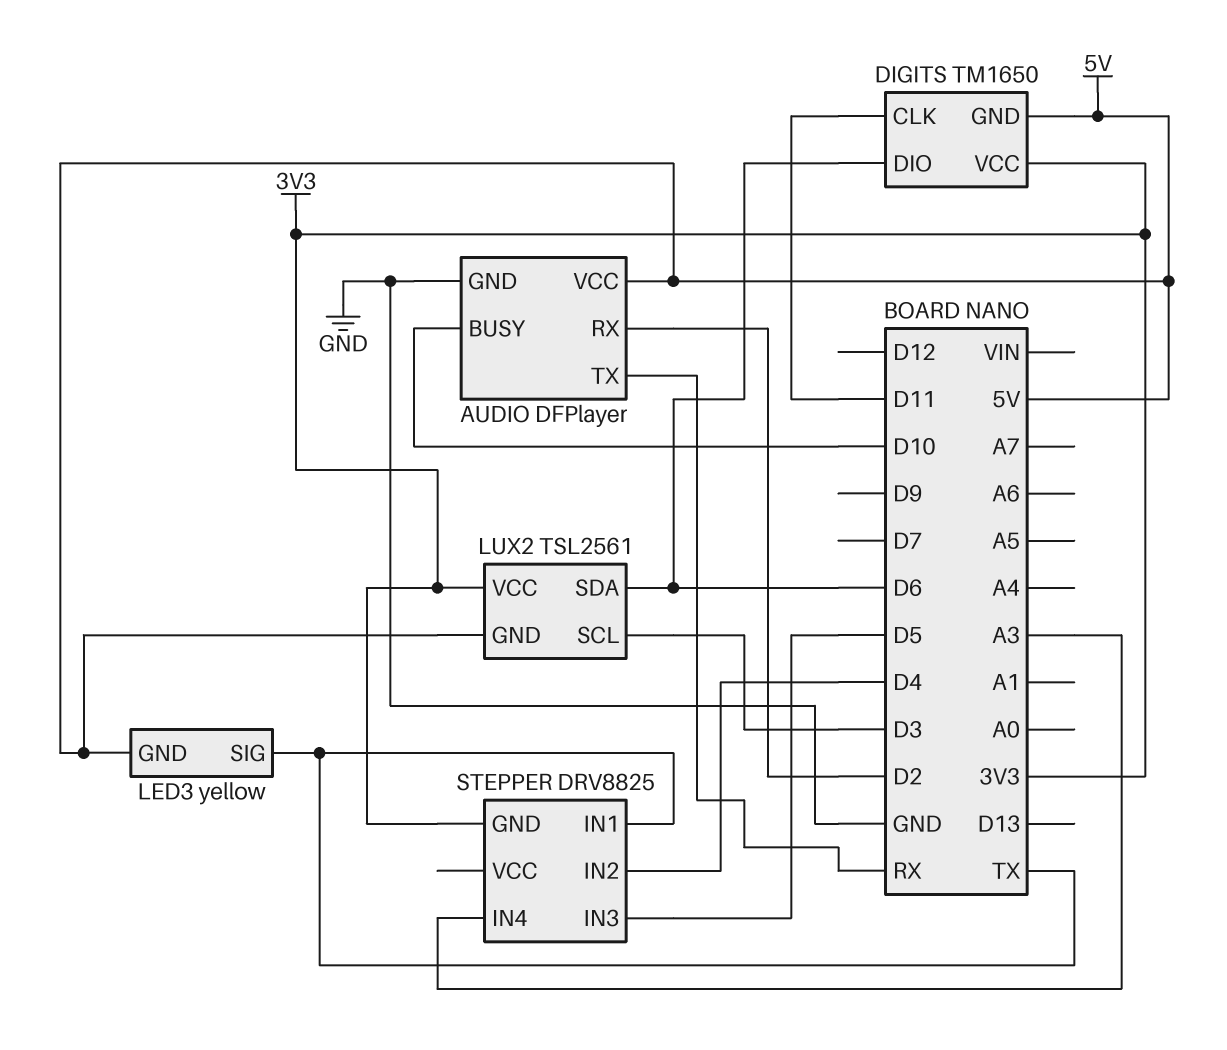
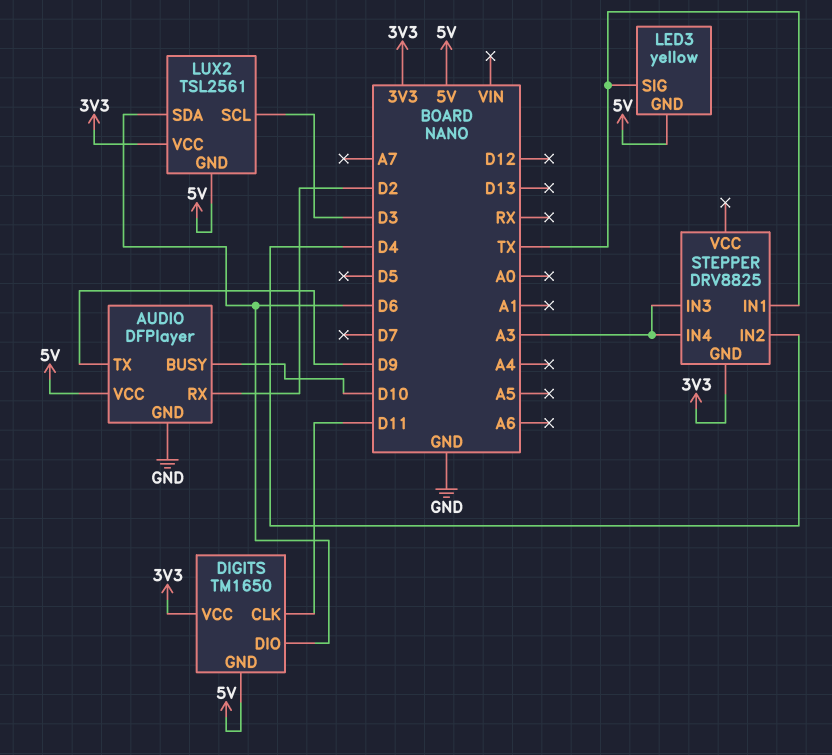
AUDIO pin TX: RX -> D9
STEPPER pin IN3: D5 -> A3

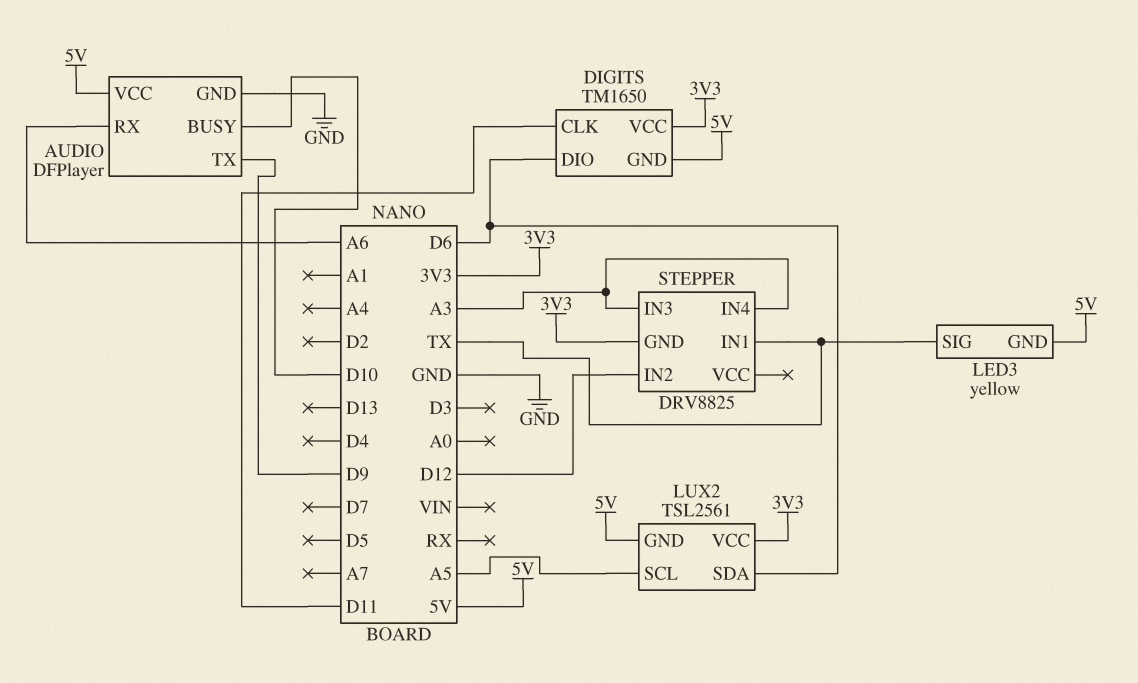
AUDIO pin RX: D2 -> A6
LUX2 pin SCL: D3 -> A5
STEPPER pin IN2: D4 -> D12

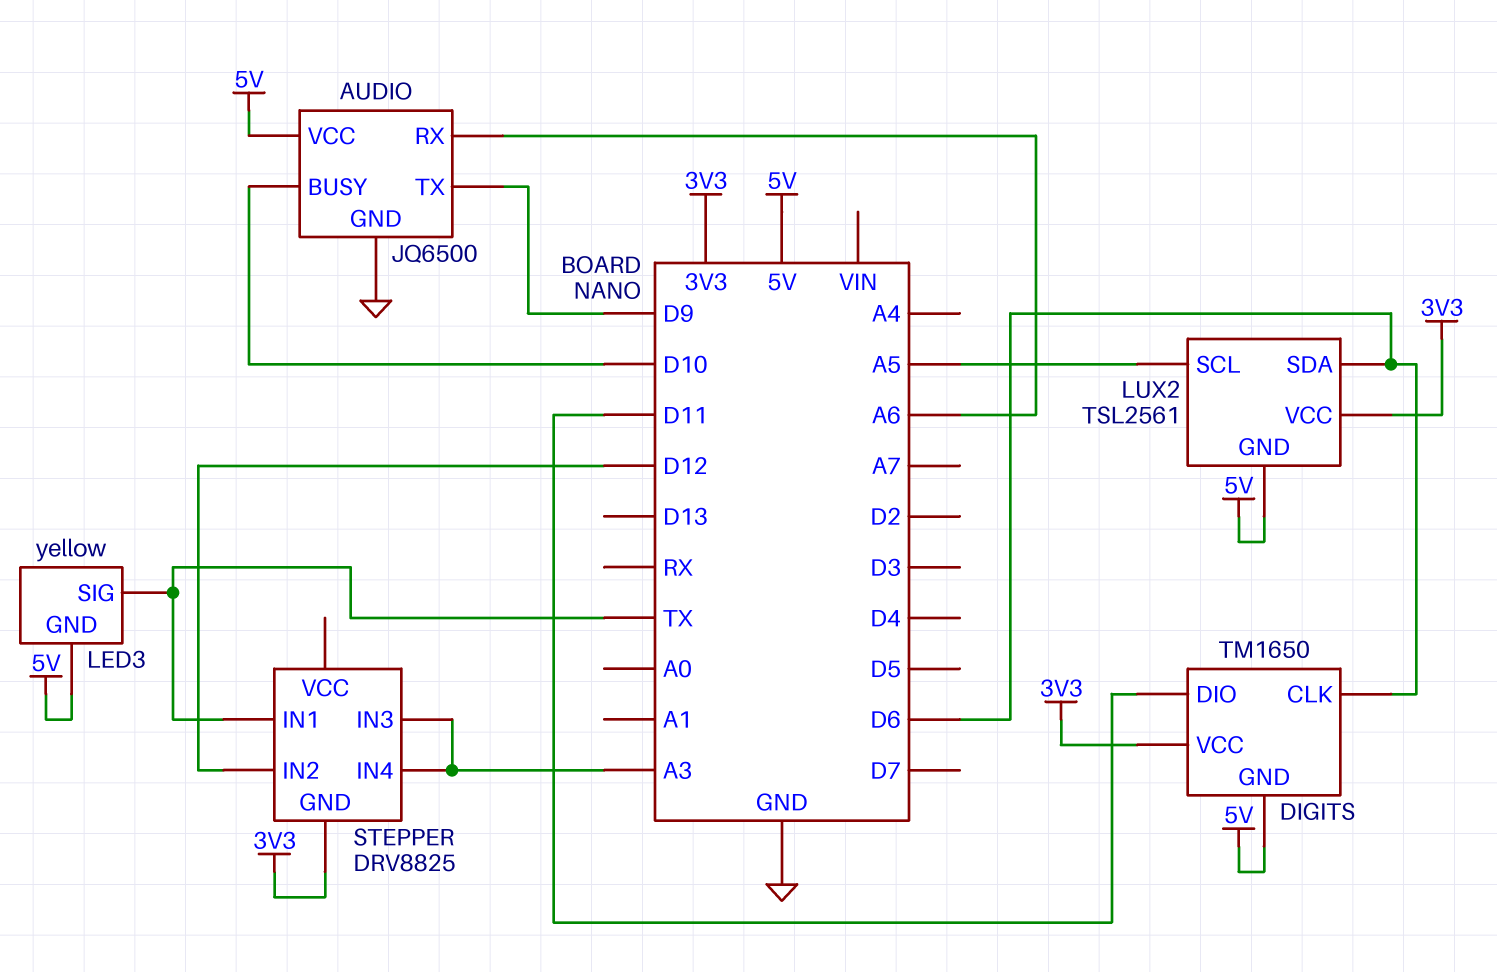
AUDIO: DFPlayer -> JQ6500
DIGITS pin CLK: D11 -> D6
DIGITS pin DIO: D6 -> D11

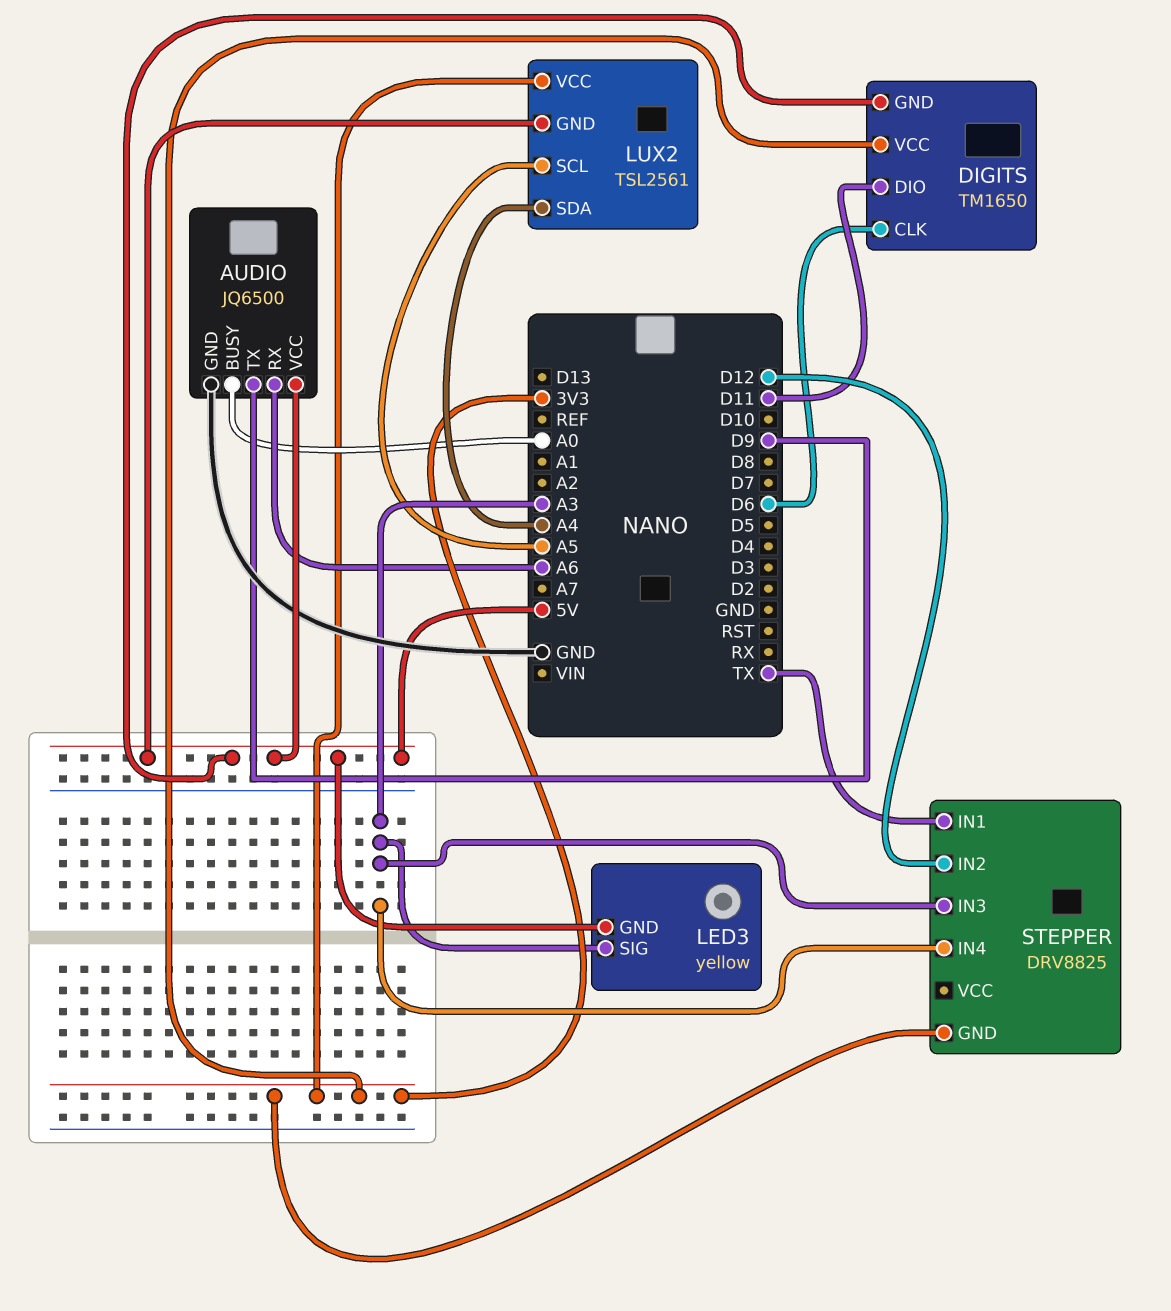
AUDIO pin BUSY: D10 -> A0
LED3 pin SIG: TX -> A3
LUX2 pin SDA: D6 -> A4

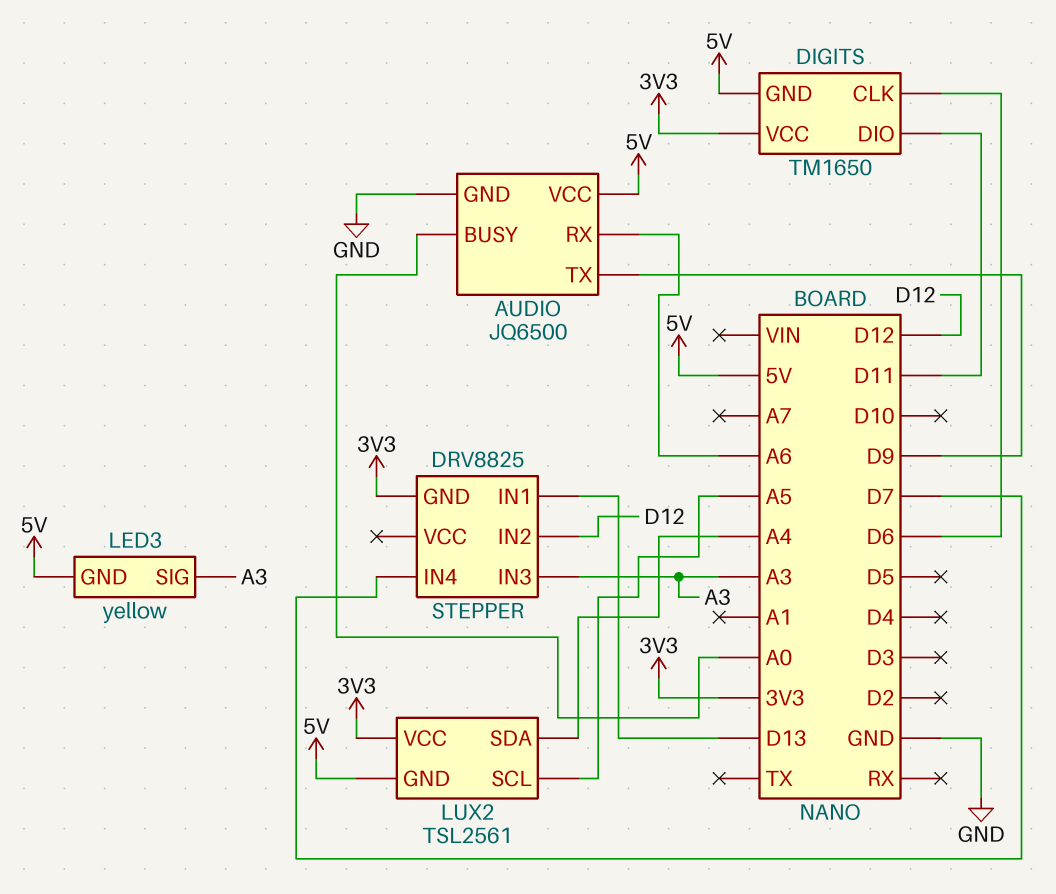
STEPPER pin IN1: TX -> D13
STEPPER pin IN4: A3 -> D7

